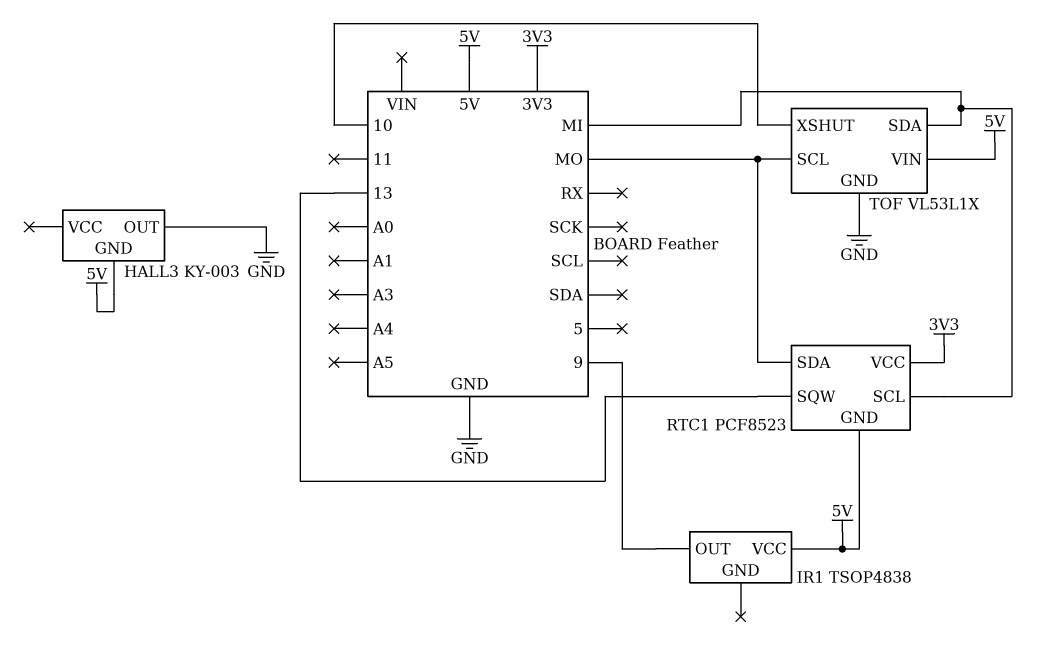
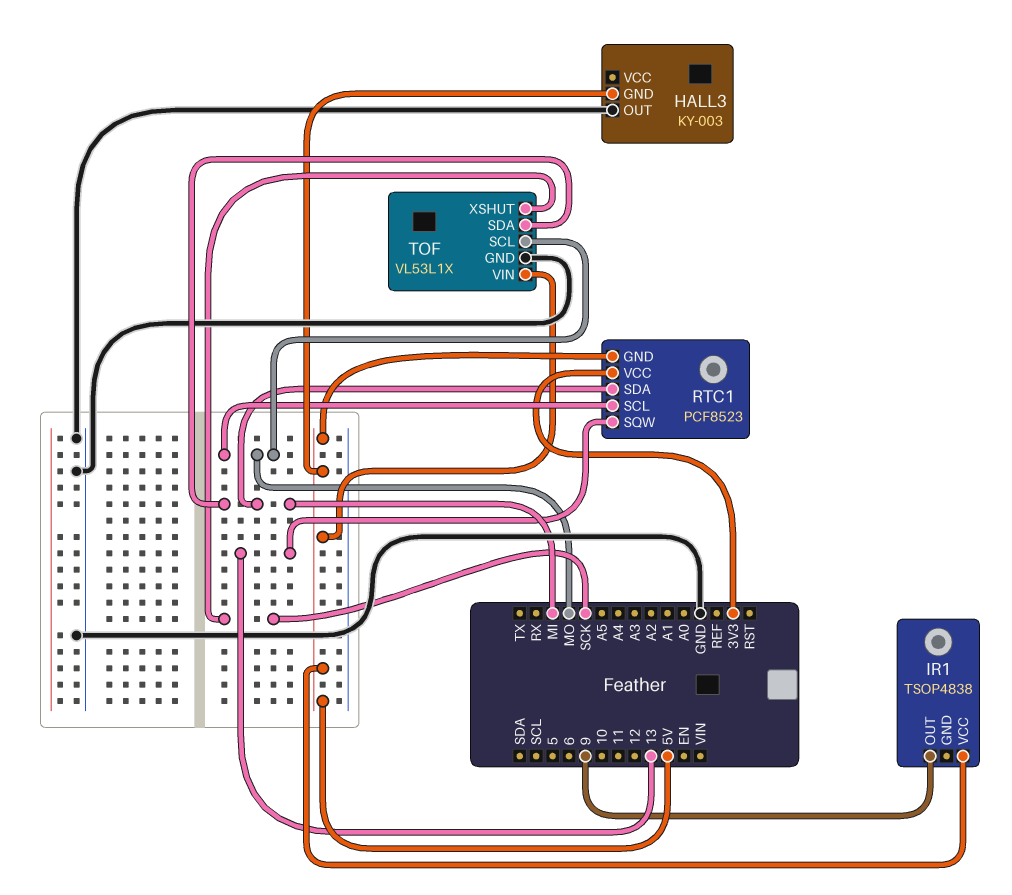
RTC1 pin SCL: MI -> MO
RTC1 pin SDA: MO -> MI
TOF pin XSHUT: 10 -> SCK

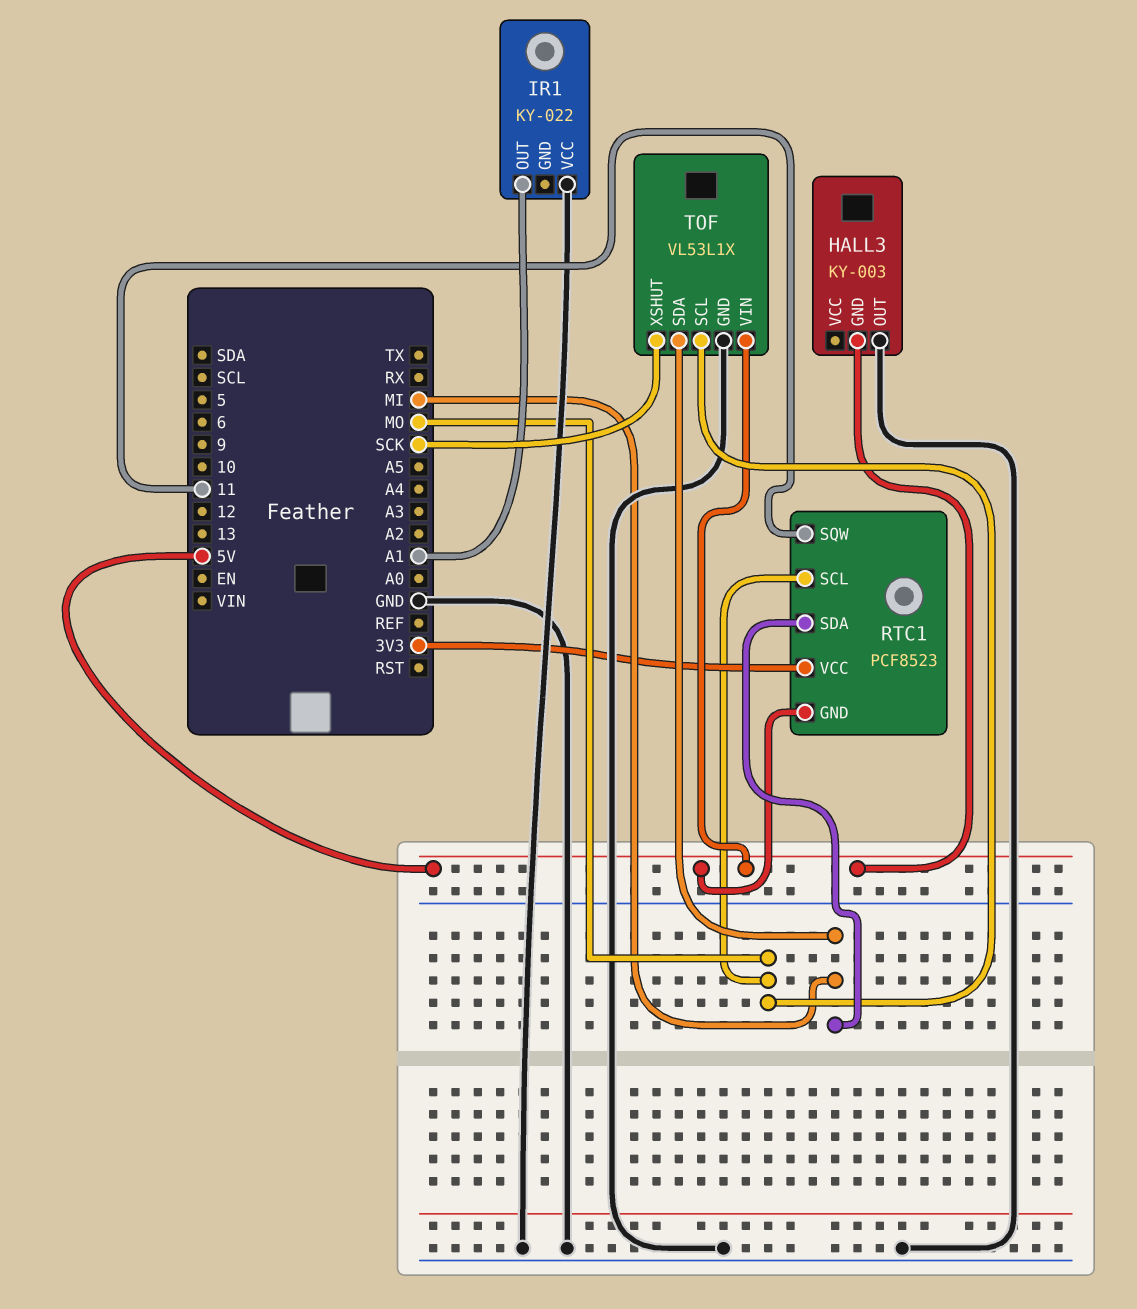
IR1: TSOP4838 -> KY-022
IR1 pin OUT: 9 -> A1
IR1 pin VCC: 5V -> GND
RTC1 pin SQW: 13 -> 11

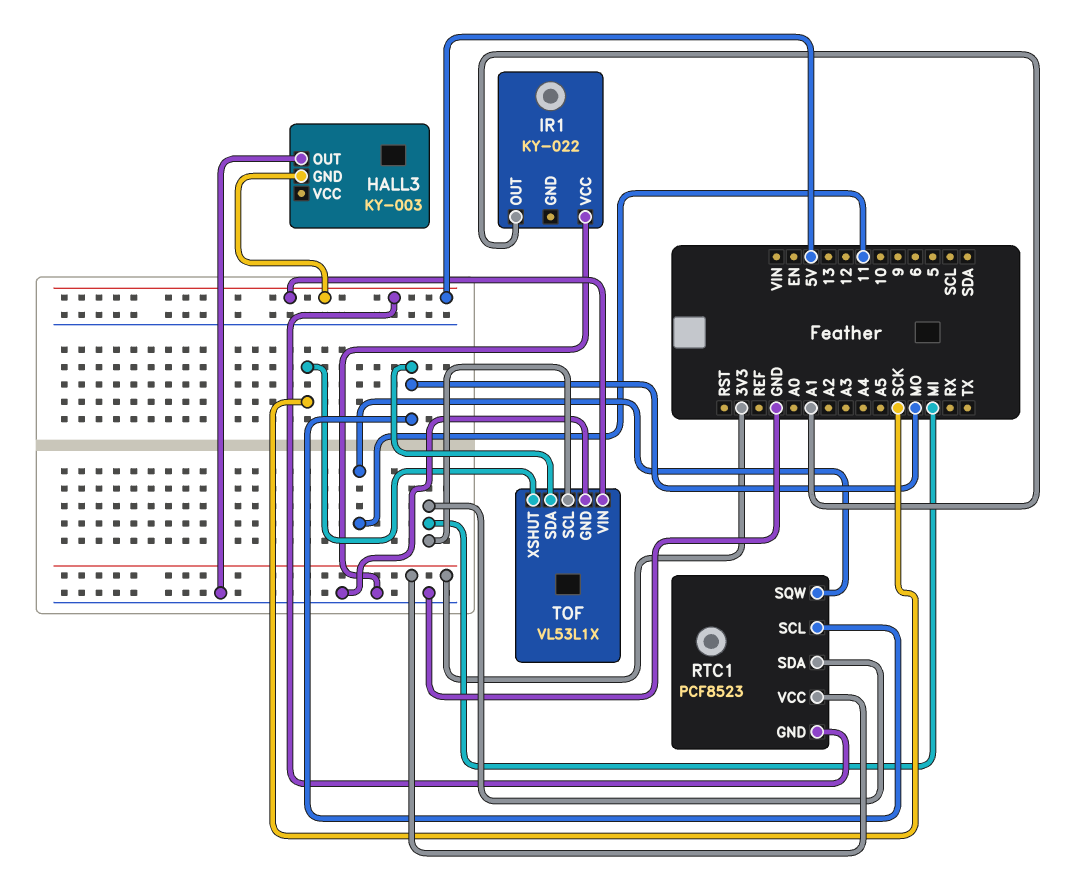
TOF pin SCL: MO -> MI
TOF pin SDA: MI -> MO

